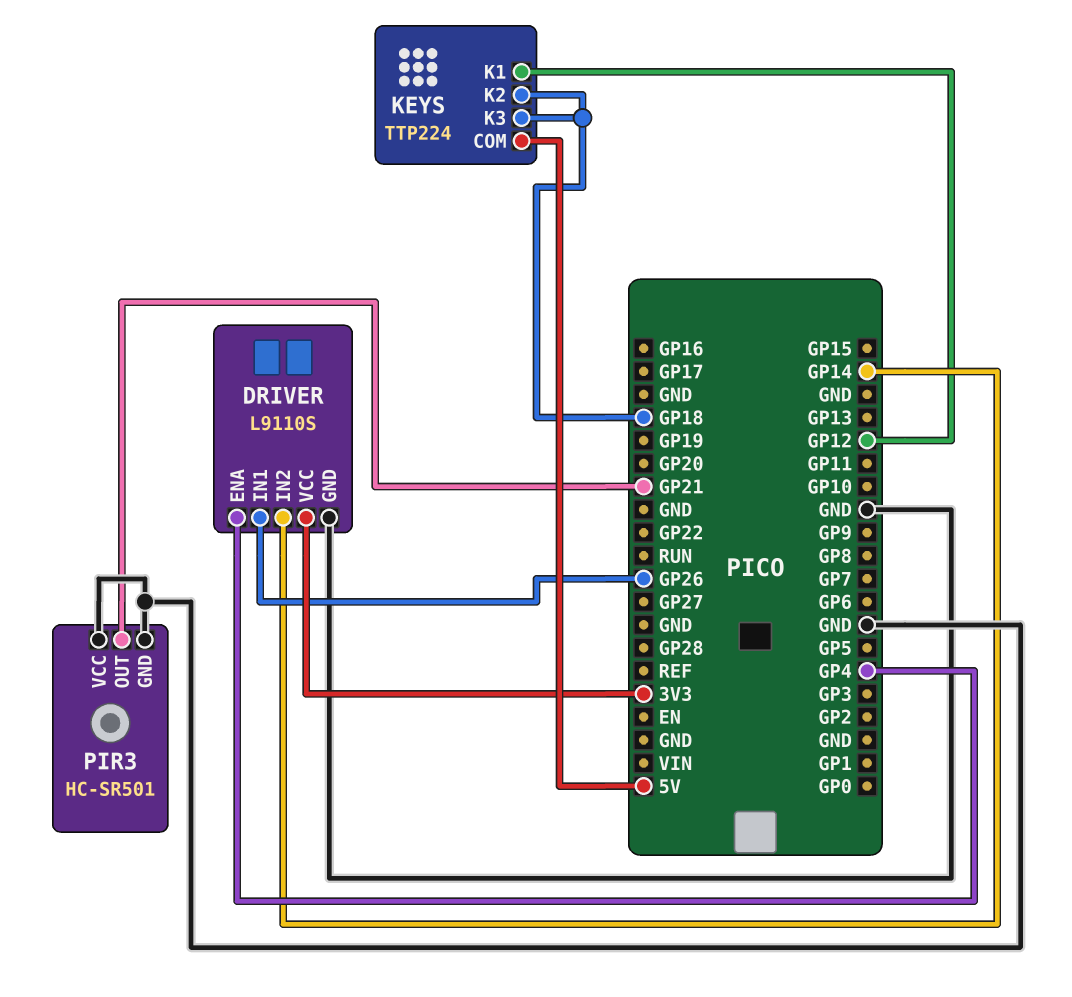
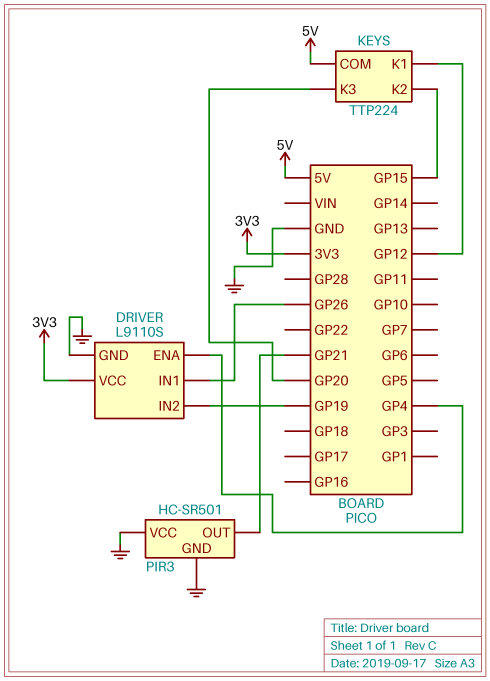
DRIVER pin IN2: GP14 -> GP19
KEYS pin K2: GP18 -> GP15
KEYS pin K3: GP18 -> GP20

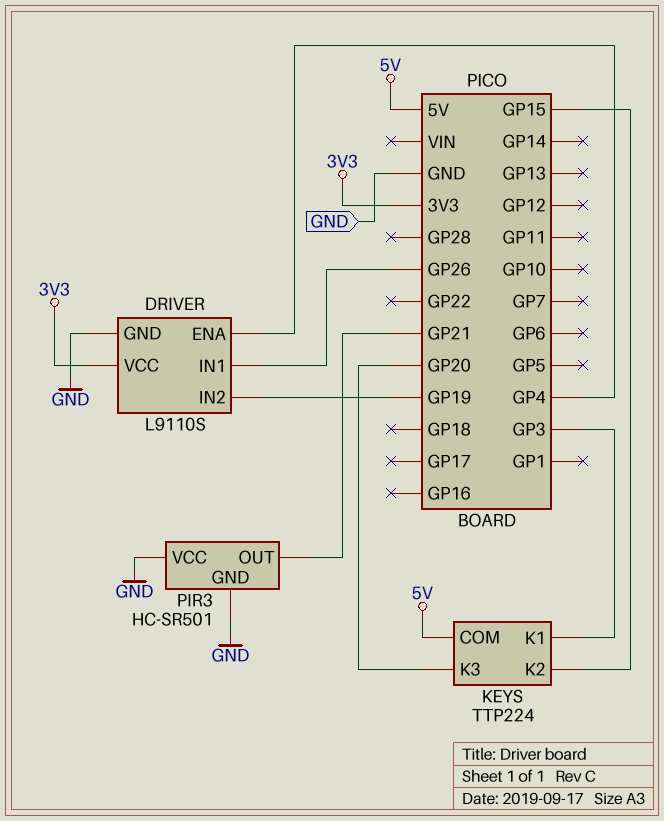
KEYS pin K1: GP12 -> GP3

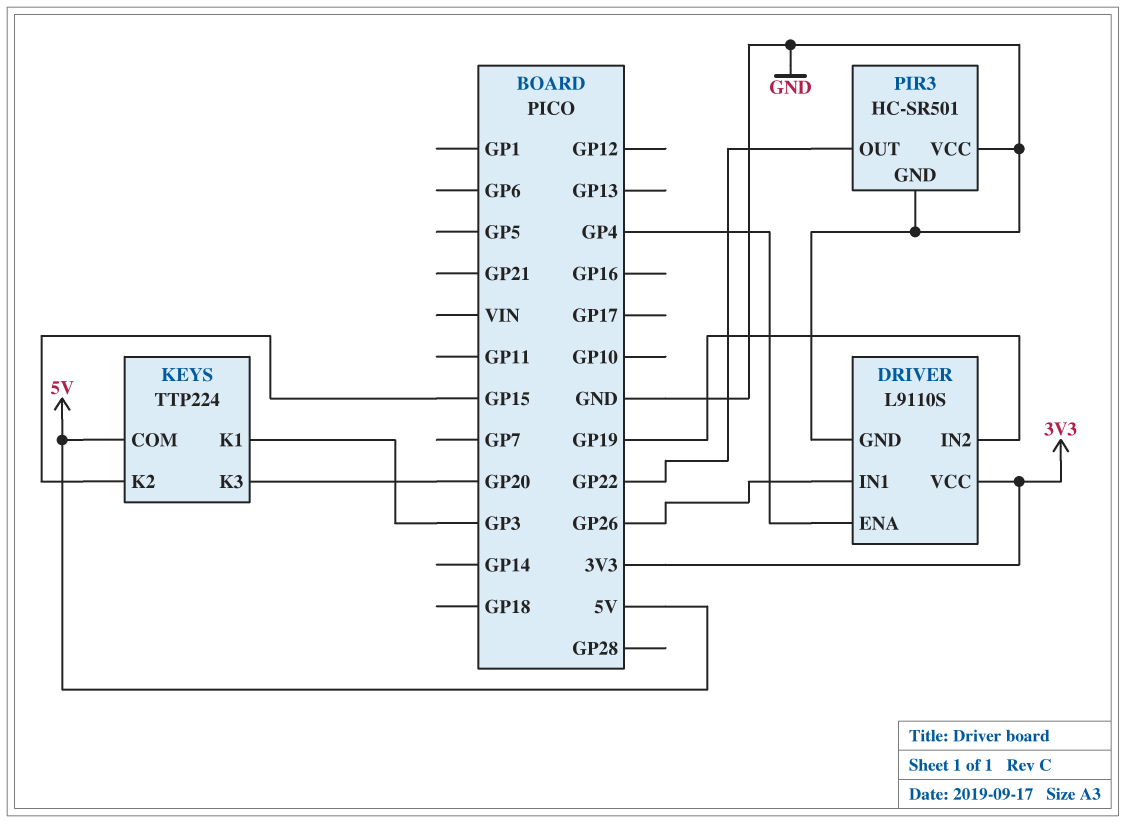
PIR3 pin OUT: GP21 -> GP22

